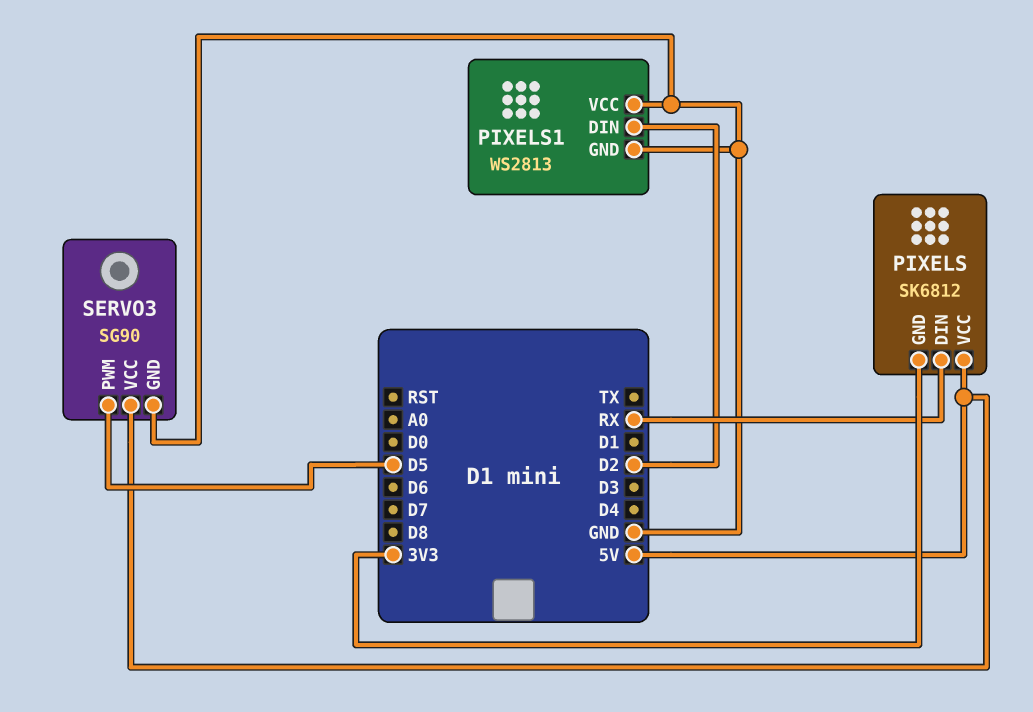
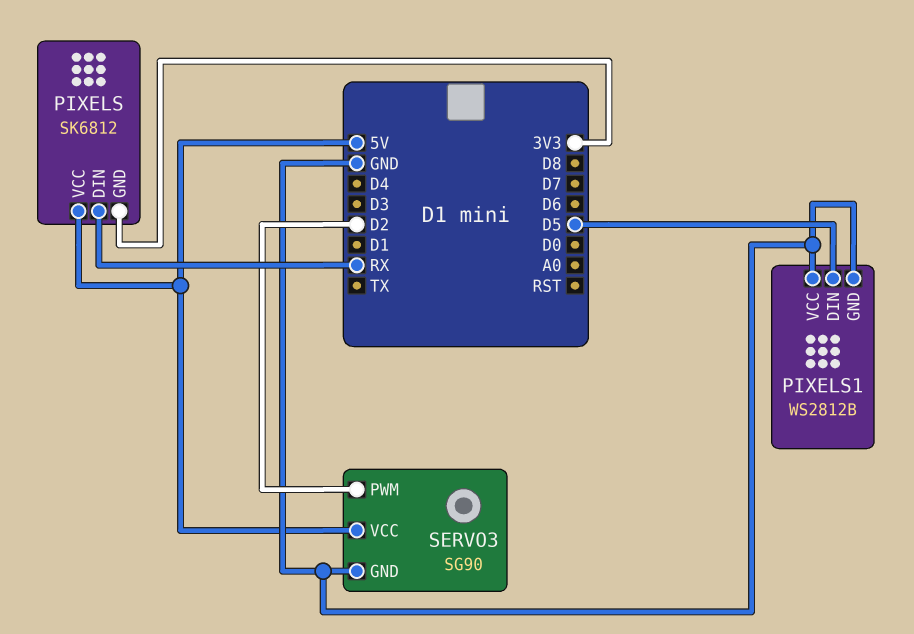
PIXELS1: WS2813 -> WS2812B
PIXELS1 pin DIN: D2 -> D5
SERVO3 pin PWM: D5 -> D2

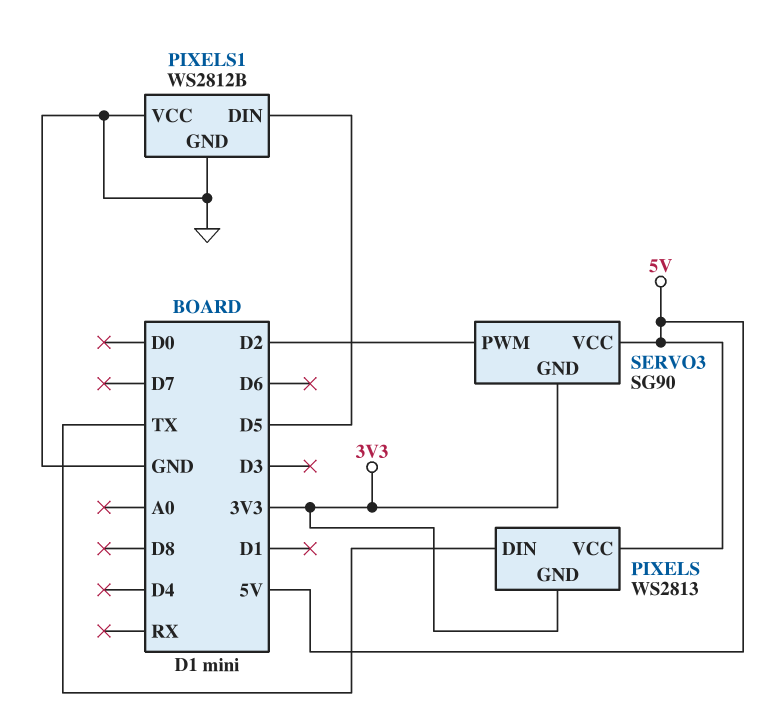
PIXELS: SK6812 -> WS2813
PIXELS pin DIN: RX -> TX
SERVO3 pin GND: GND -> 3V3

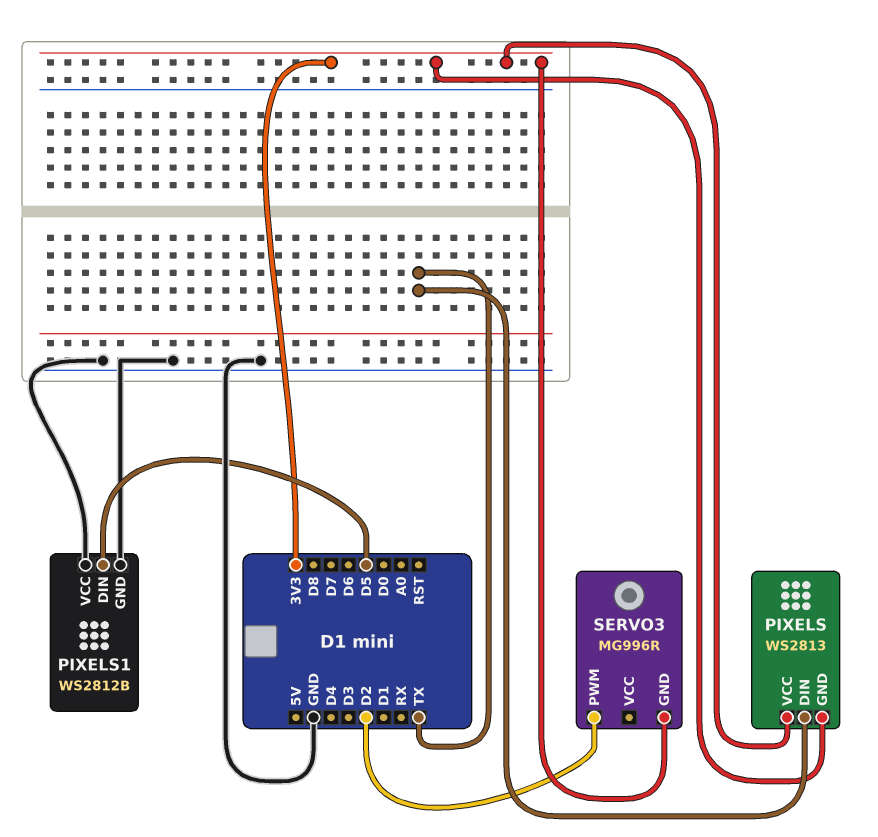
PIXELS pin VCC: 5V -> 3V3
SERVO3: SG90 -> MG996R
SERVO3 pin VCC: 5V -> none

